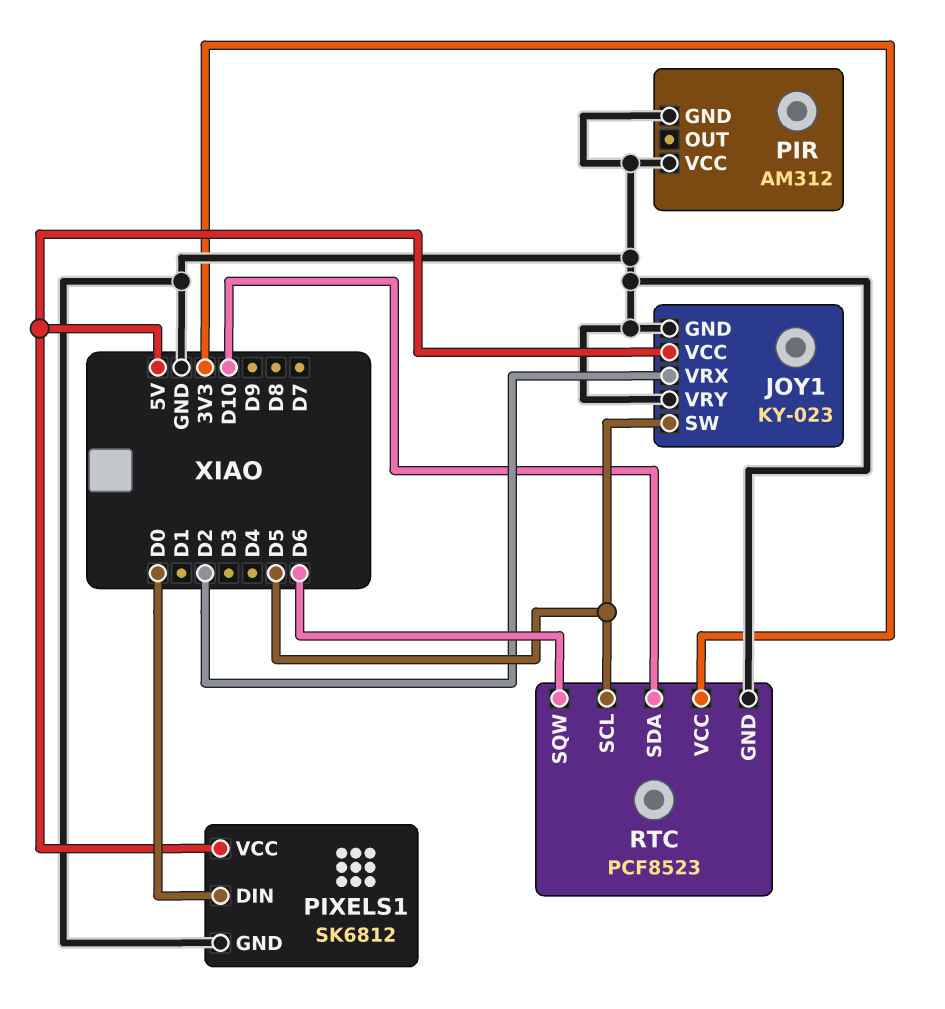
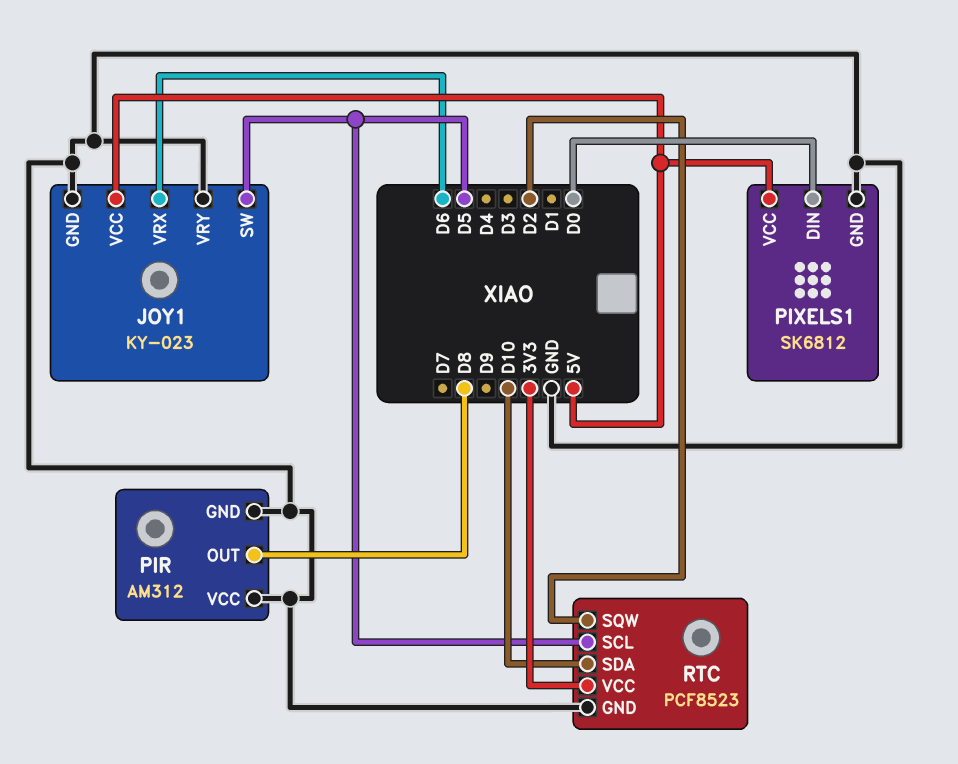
JOY1 pin VRX: D2 -> D6
PIR pin OUT: none -> D8
RTC pin SQW: D6 -> D2

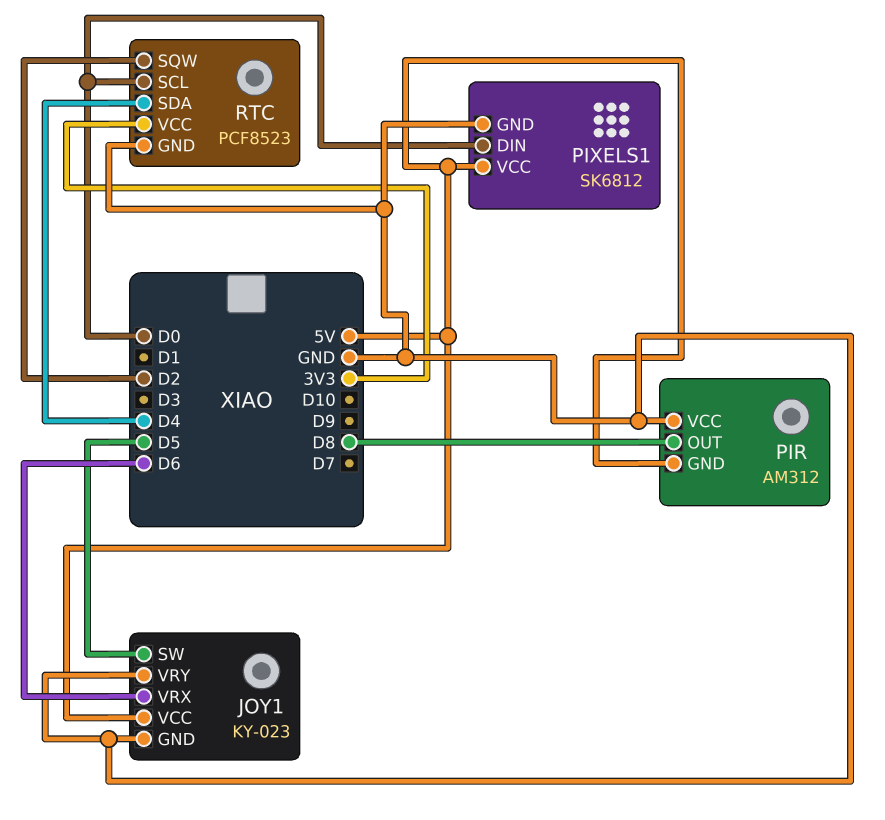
PIR pin GND: GND -> 5V
RTC pin SCL: D5 -> D0
RTC pin SDA: D10 -> D4

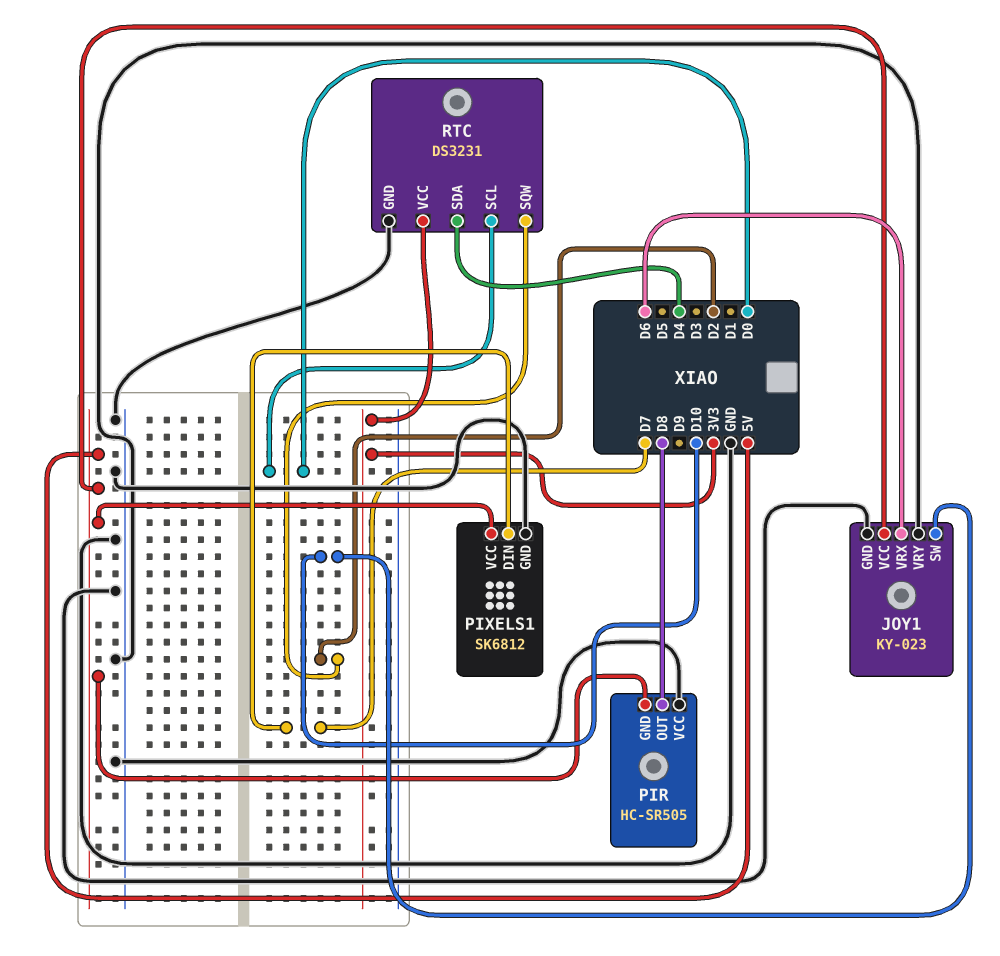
JOY1 pin SW: D5 -> D10
PIR: AM312 -> HC-SR505
PIXELS1 pin DIN: D0 -> D7
RTC: PCF8523 -> DS3231

